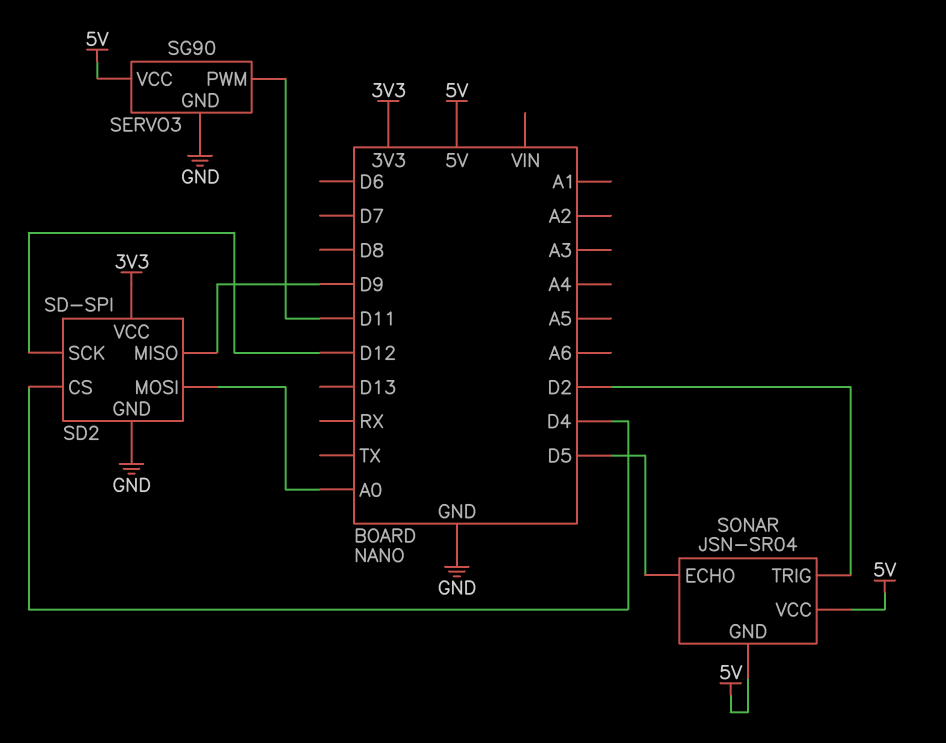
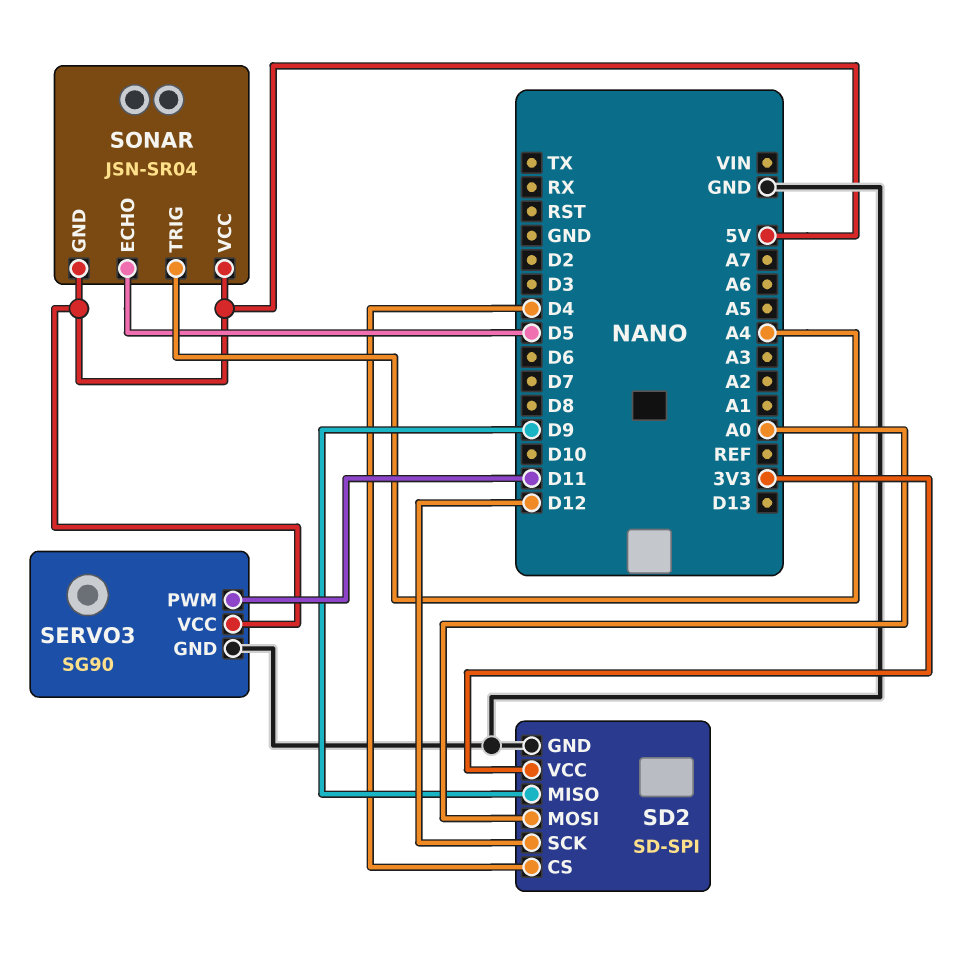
SONAR pin TRIG: D2 -> A4

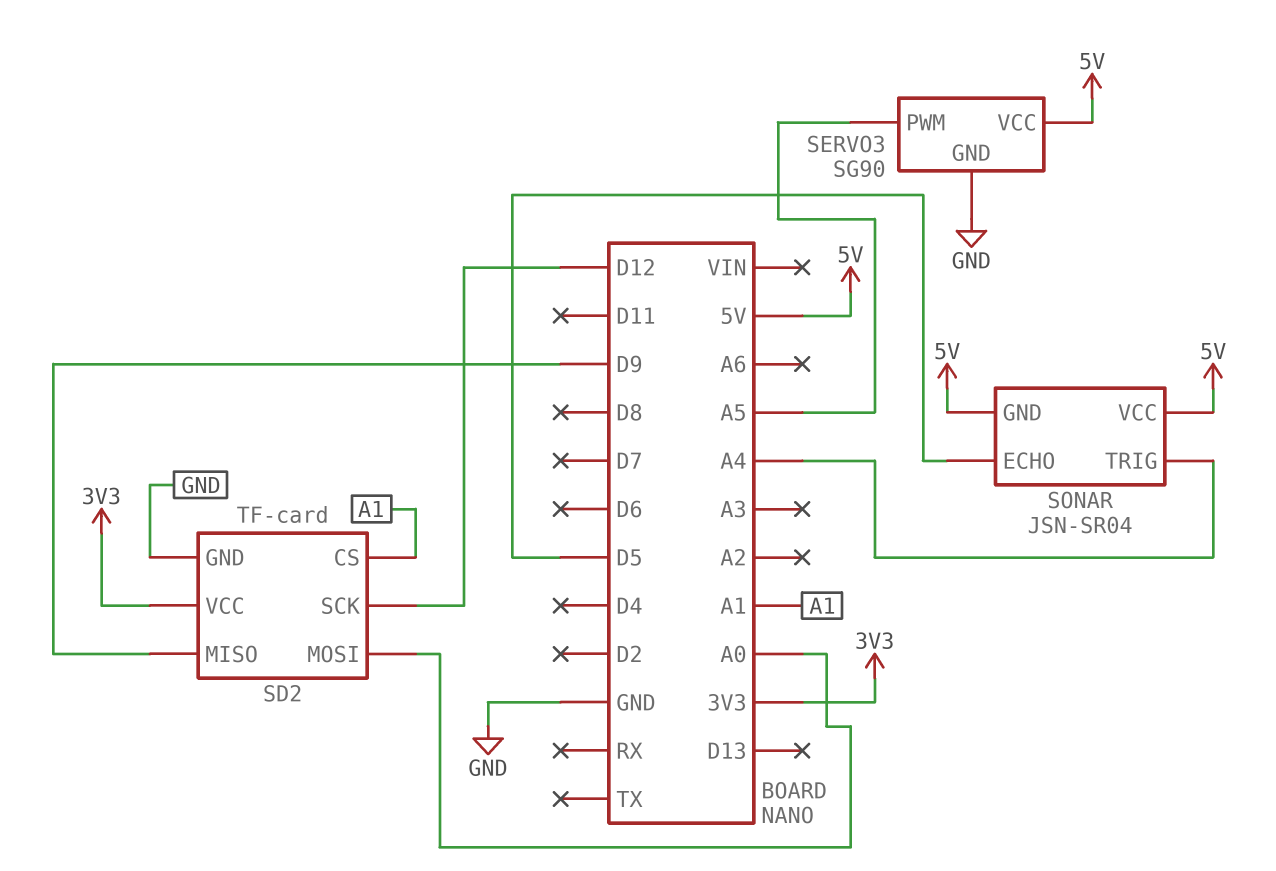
SD2: SD-SPI -> TF-card
SD2 pin CS: D4 -> A1
SERVO3 pin PWM: D11 -> A5

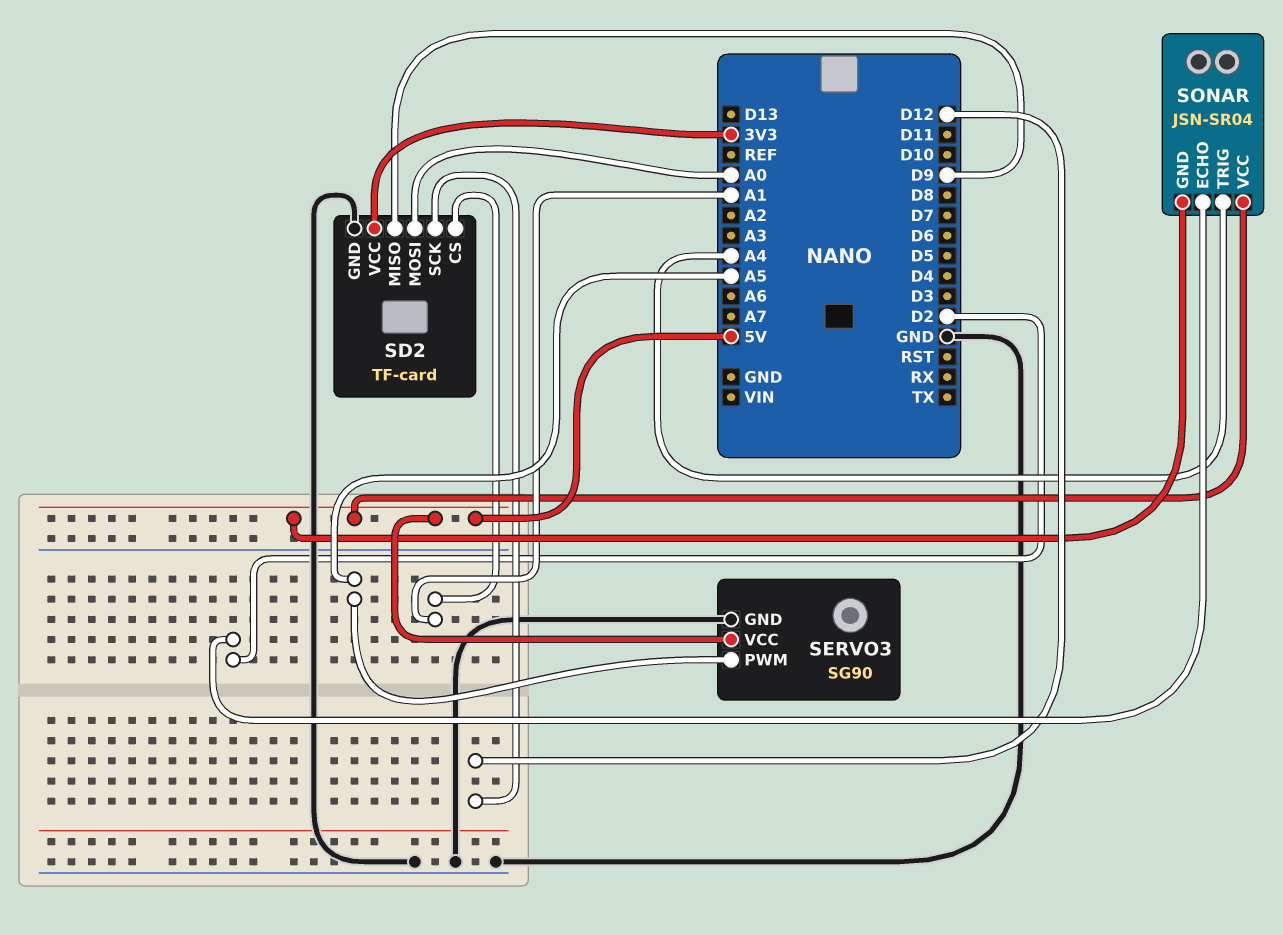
SONAR pin ECHO: D5 -> D2

